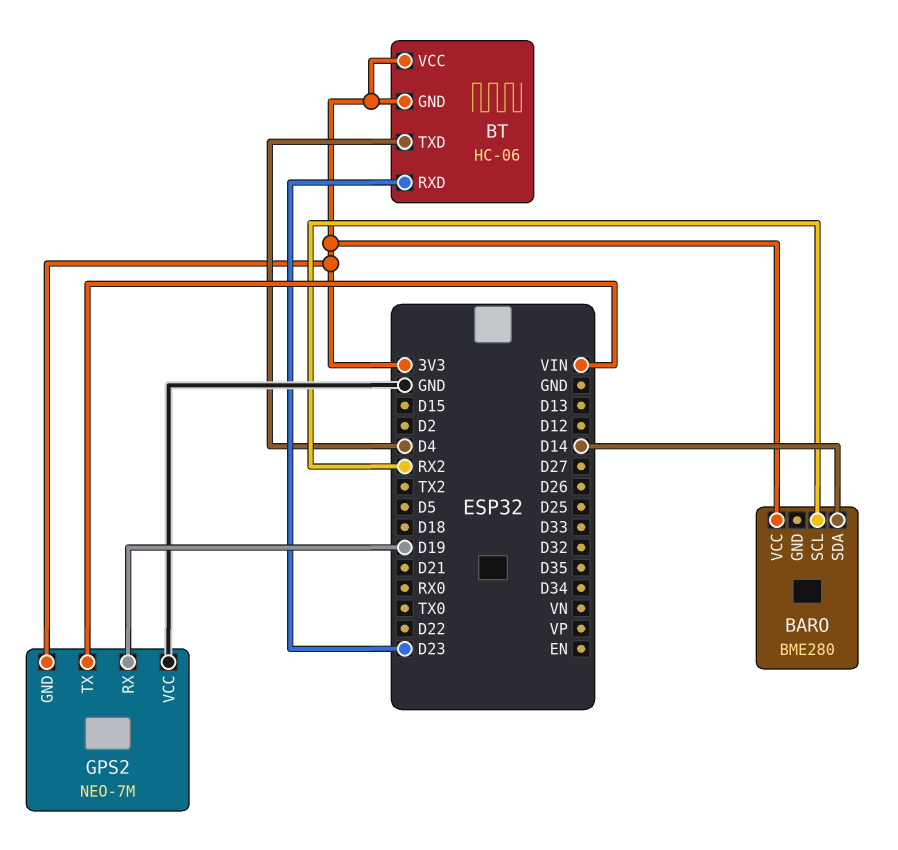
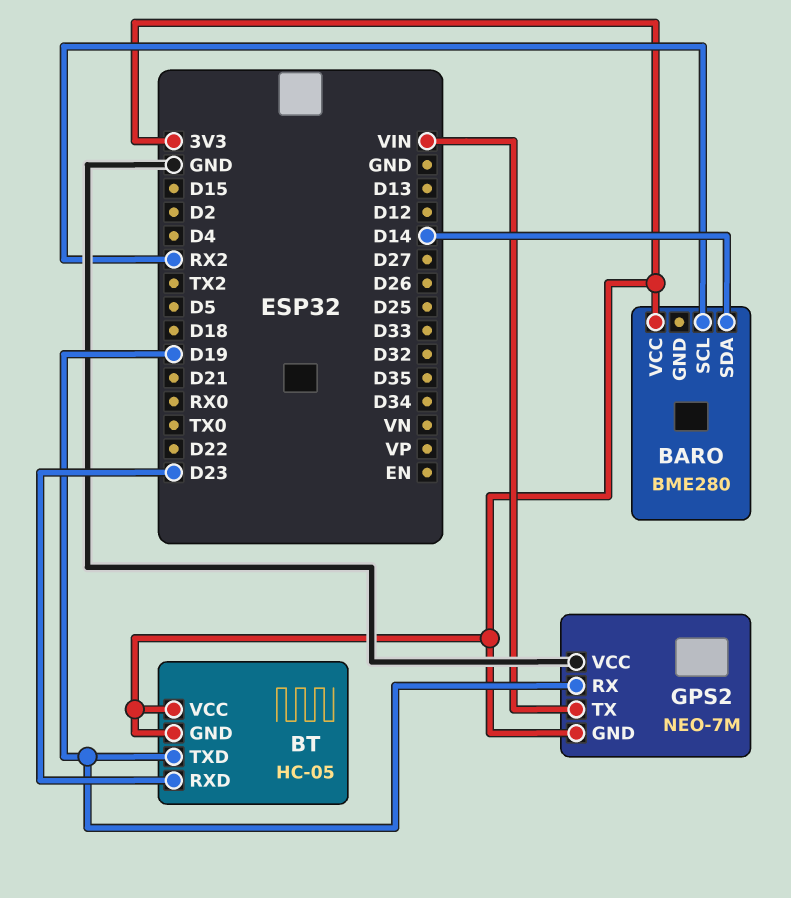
BT: HC-06 -> HC-05
BT pin TXD: D4 -> D19

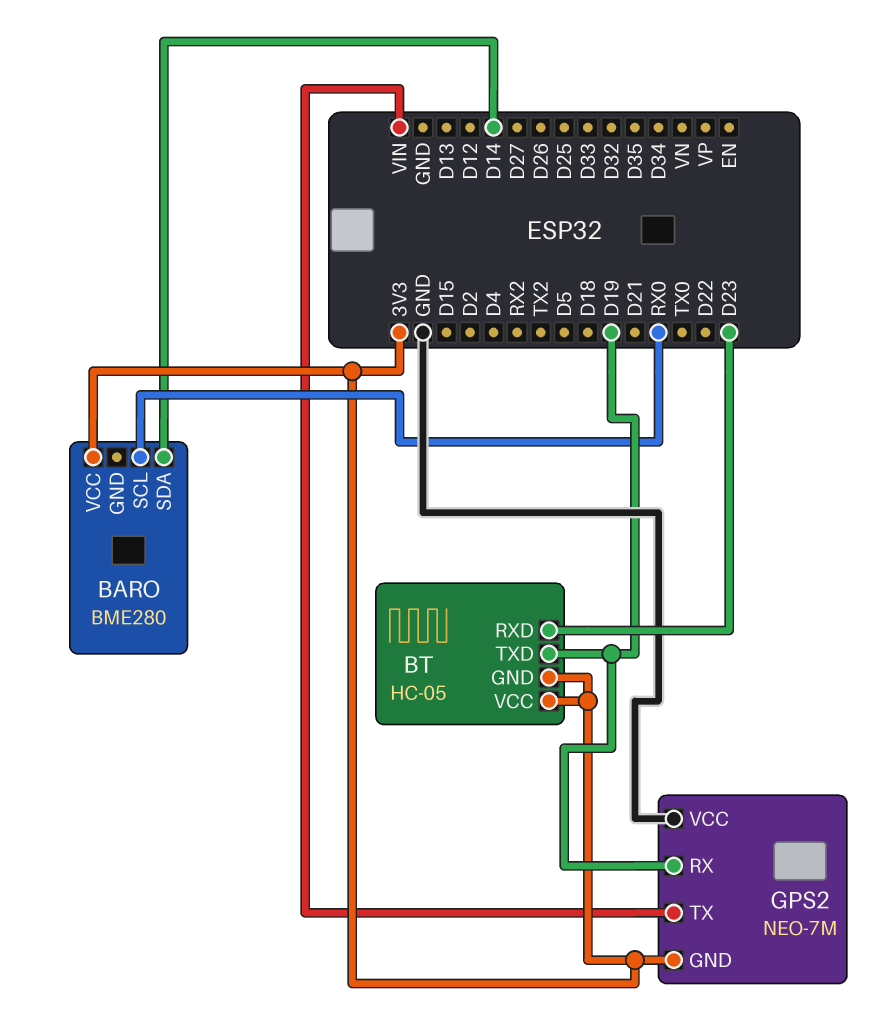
BARO pin SCL: RX2 -> RX0

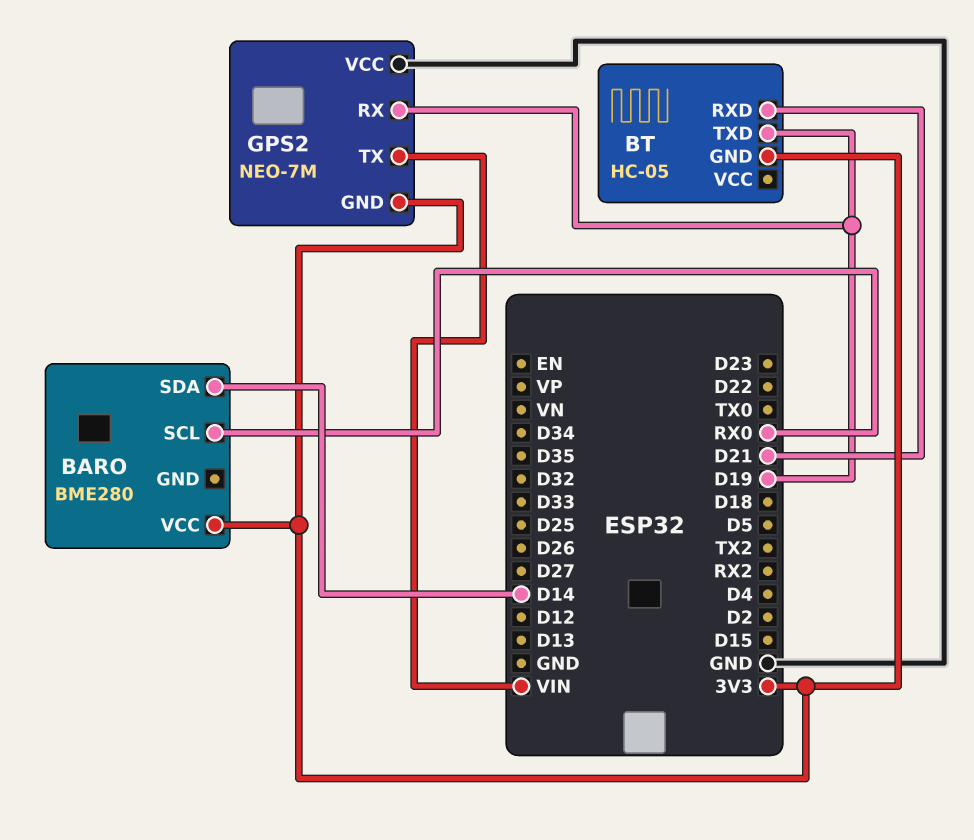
BT pin RXD: D23 -> D21
BT pin VCC: 3V3 -> none

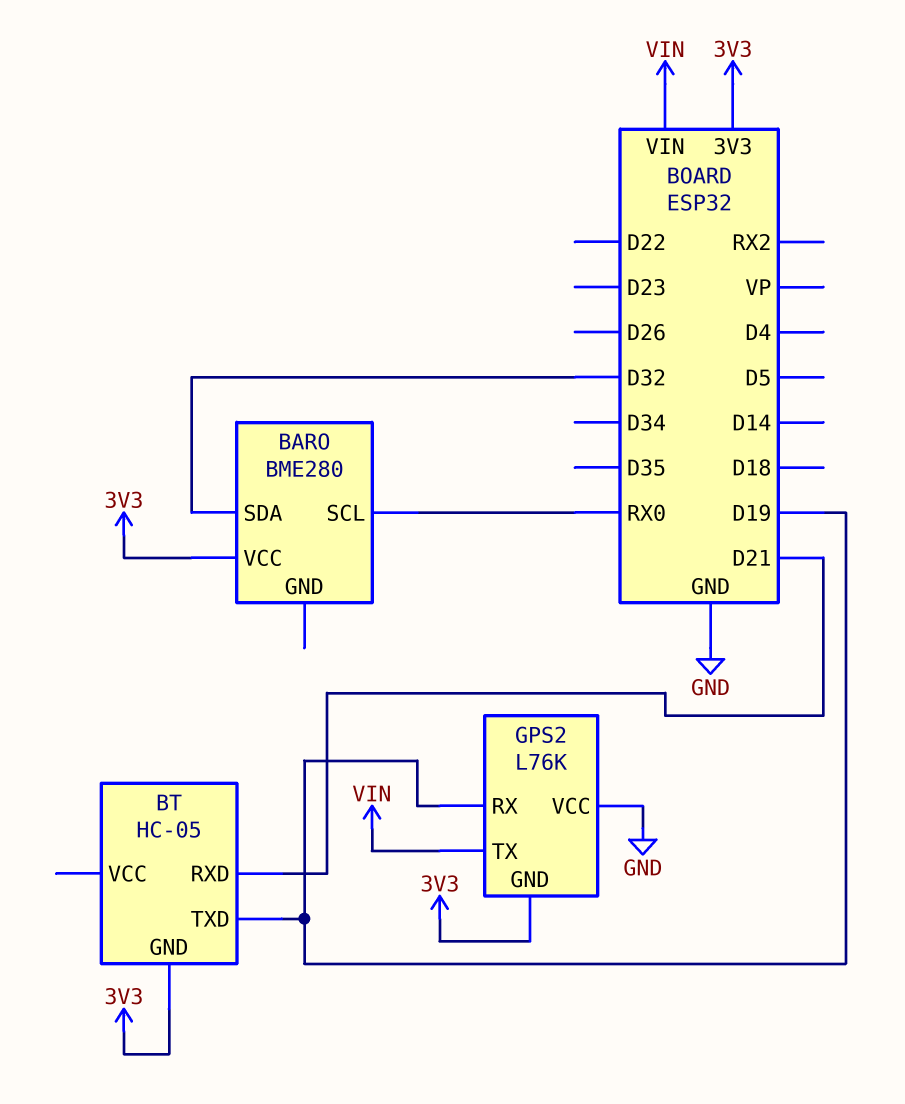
BARO pin SDA: D14 -> D32
GPS2: NEO-7M -> L76K

